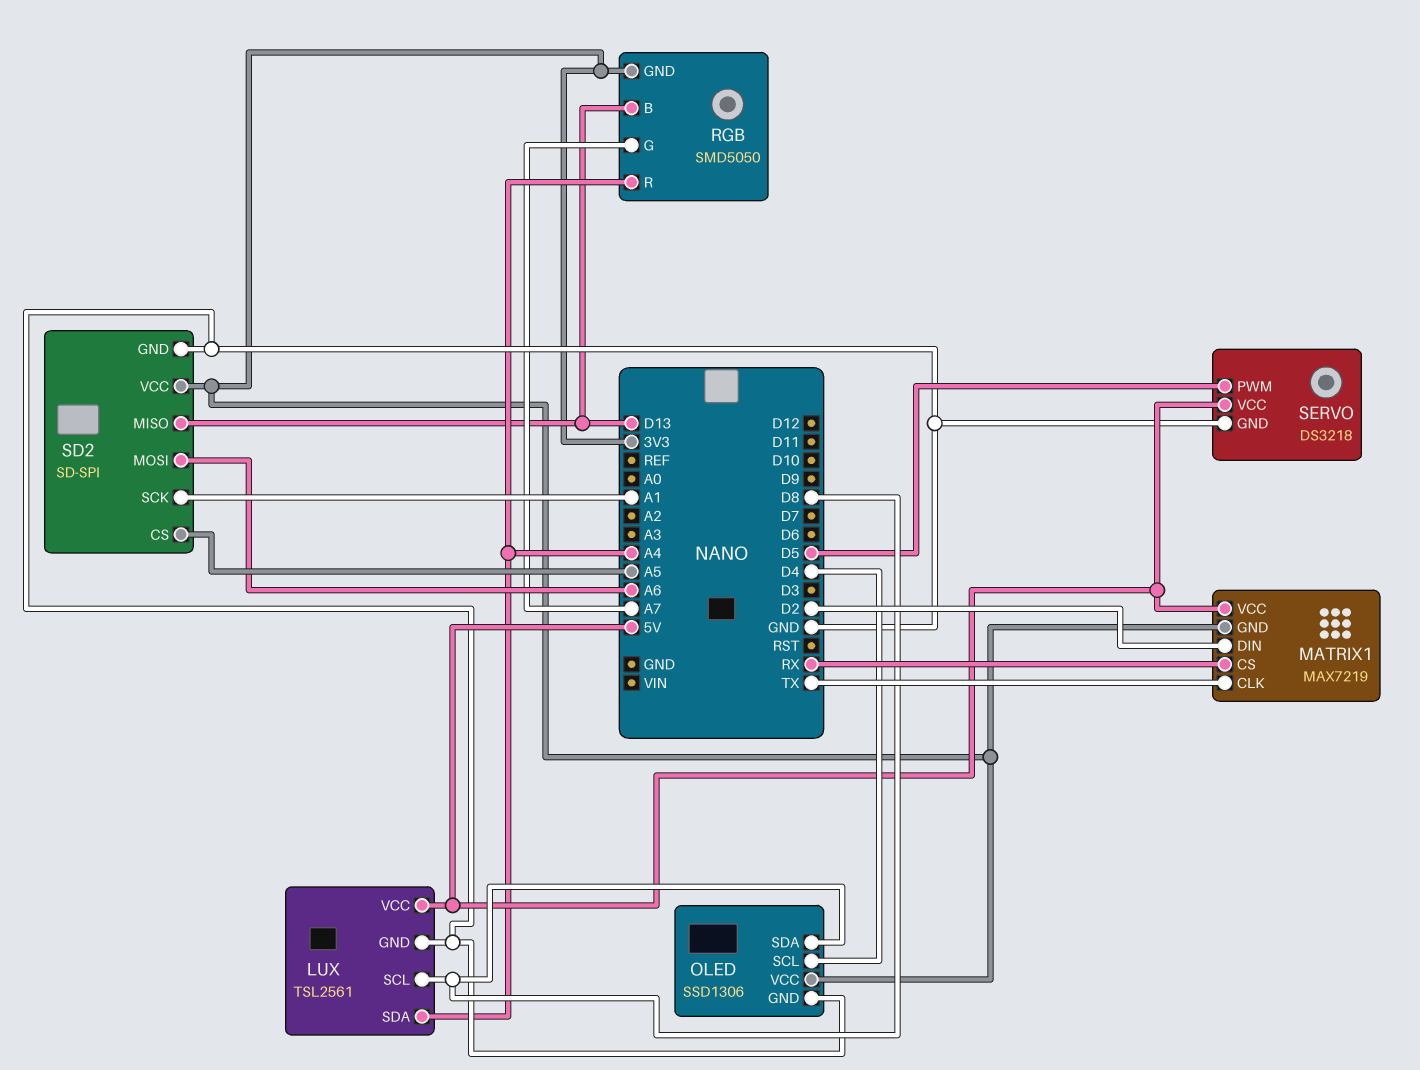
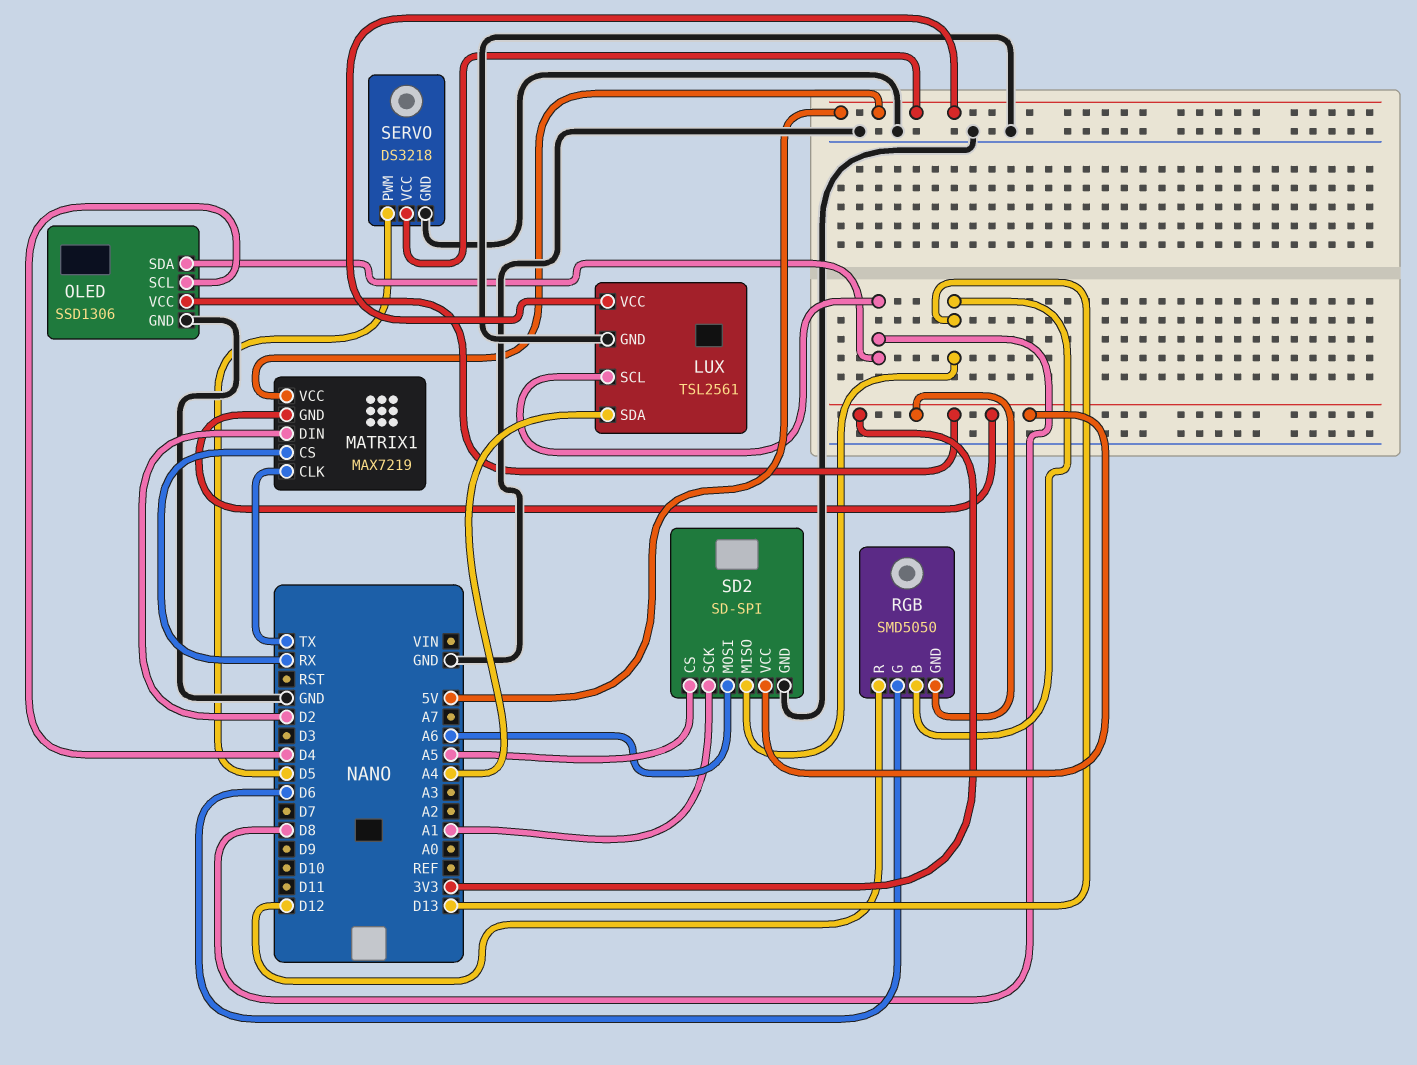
RGB pin G: A7 -> D6
RGB pin R: A4 -> D12

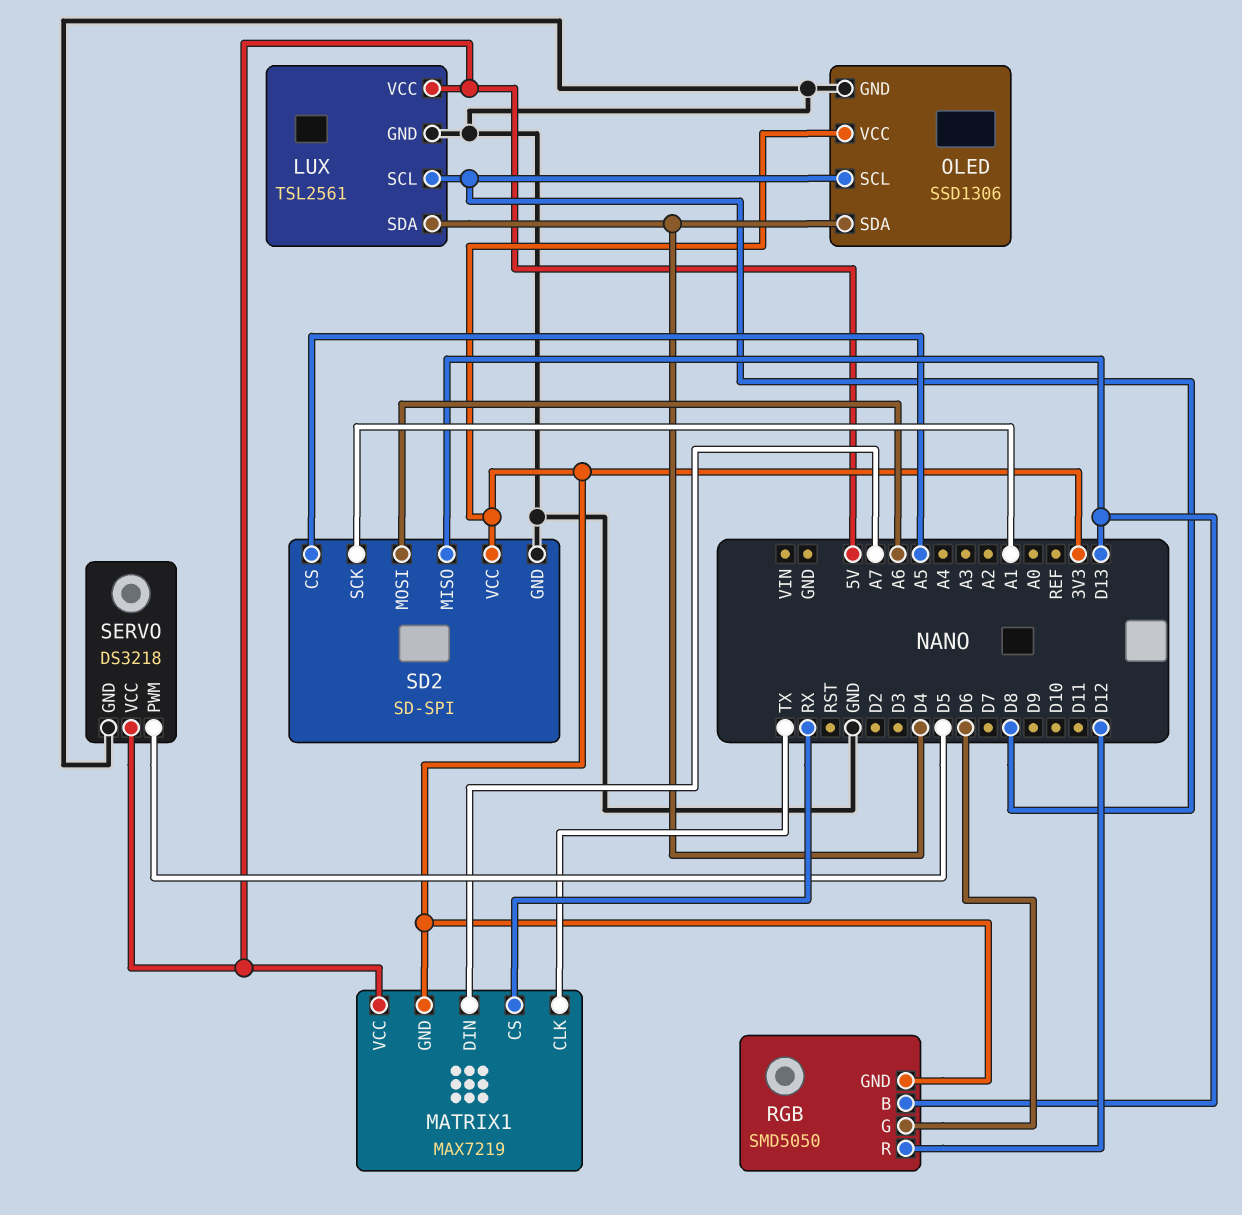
LUX pin SDA: A4 -> D4
MATRIX1 pin DIN: D2 -> A7
OLED pin SCL: D4 -> D8
OLED pin SDA: D8 -> D4

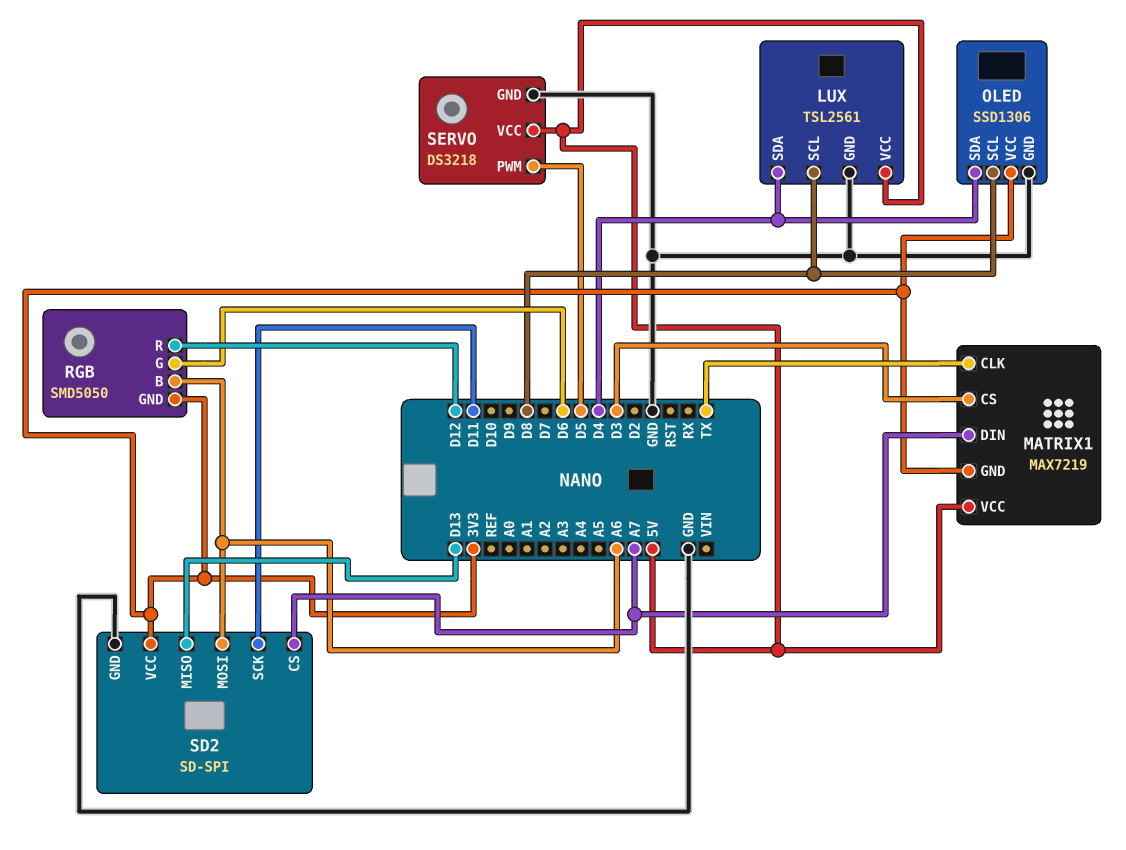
MATRIX1 pin CS: RX -> D3
RGB pin B: D13 -> A6
SD2 pin CS: A5 -> A7
SD2 pin SCK: A1 -> D11

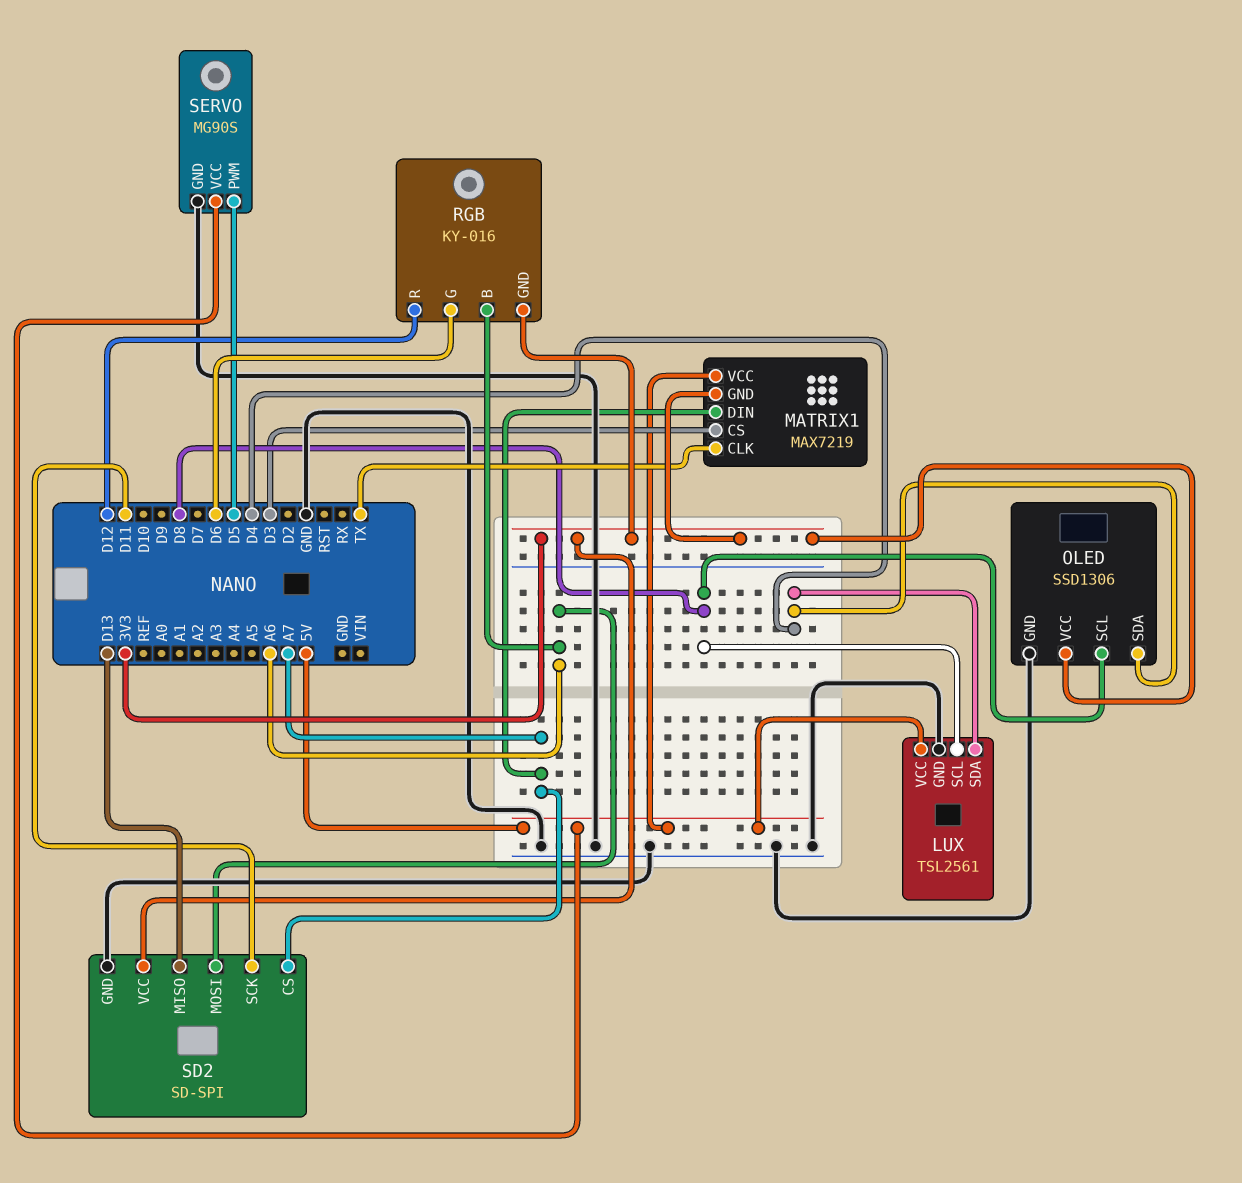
RGB: SMD5050 -> KY-016
SERVO: DS3218 -> MG90S

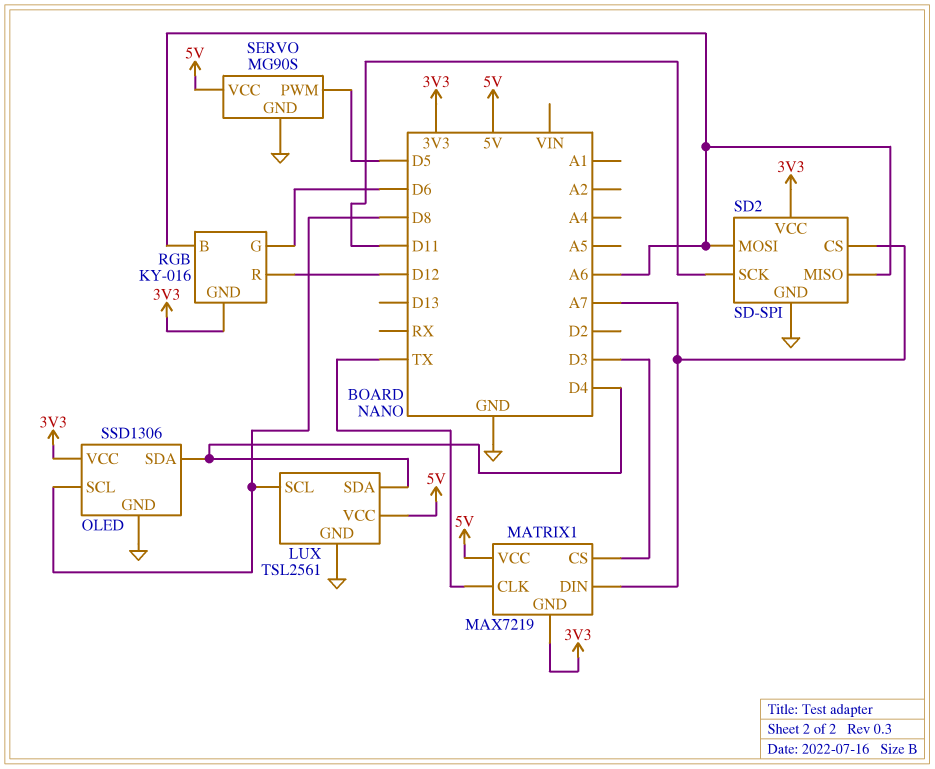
SD2 pin MISO: D13 -> A6

